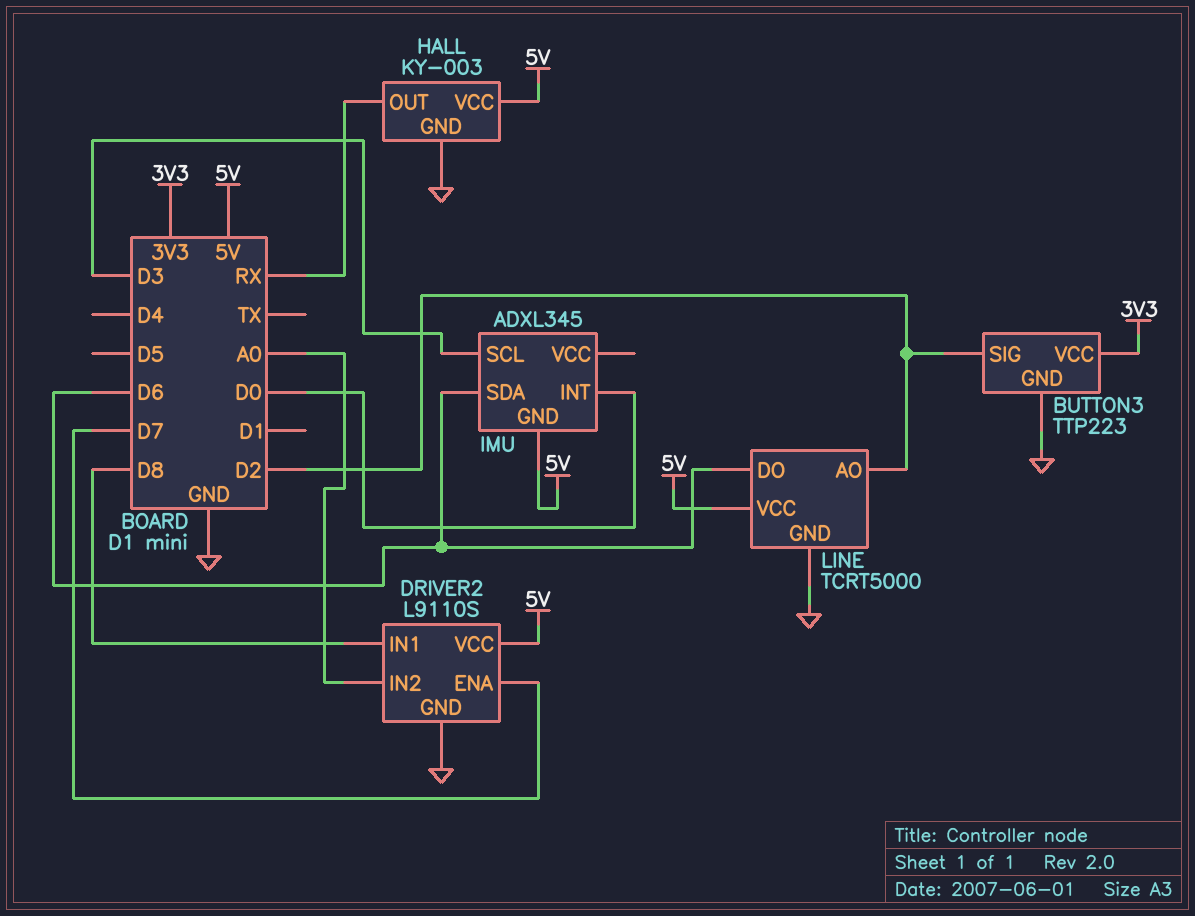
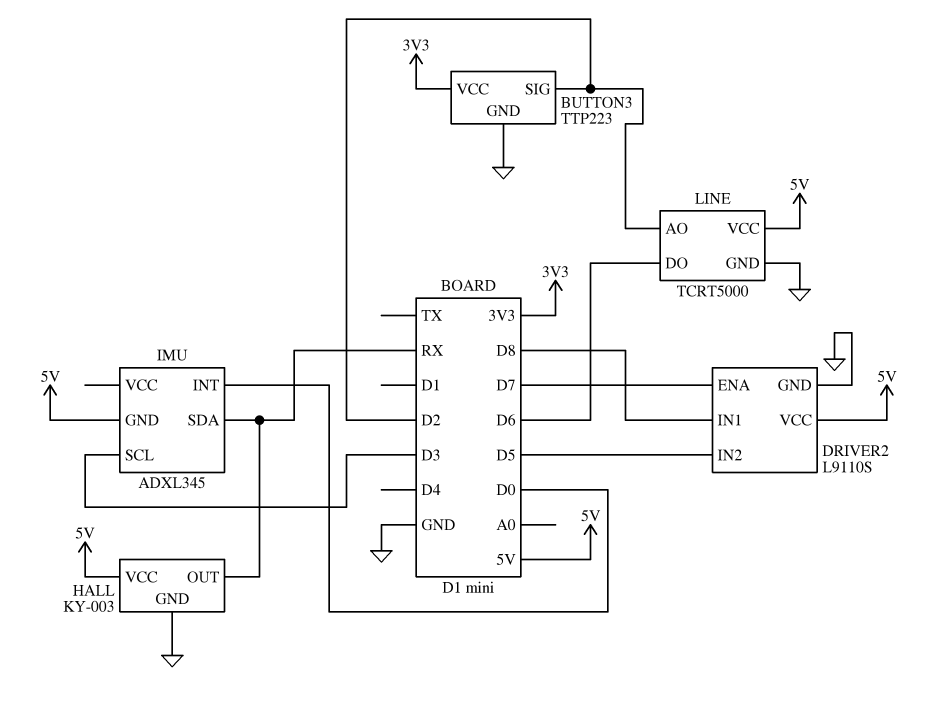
DRIVER2 pin IN2: A0 -> D5
IMU pin SDA: D6 -> RX

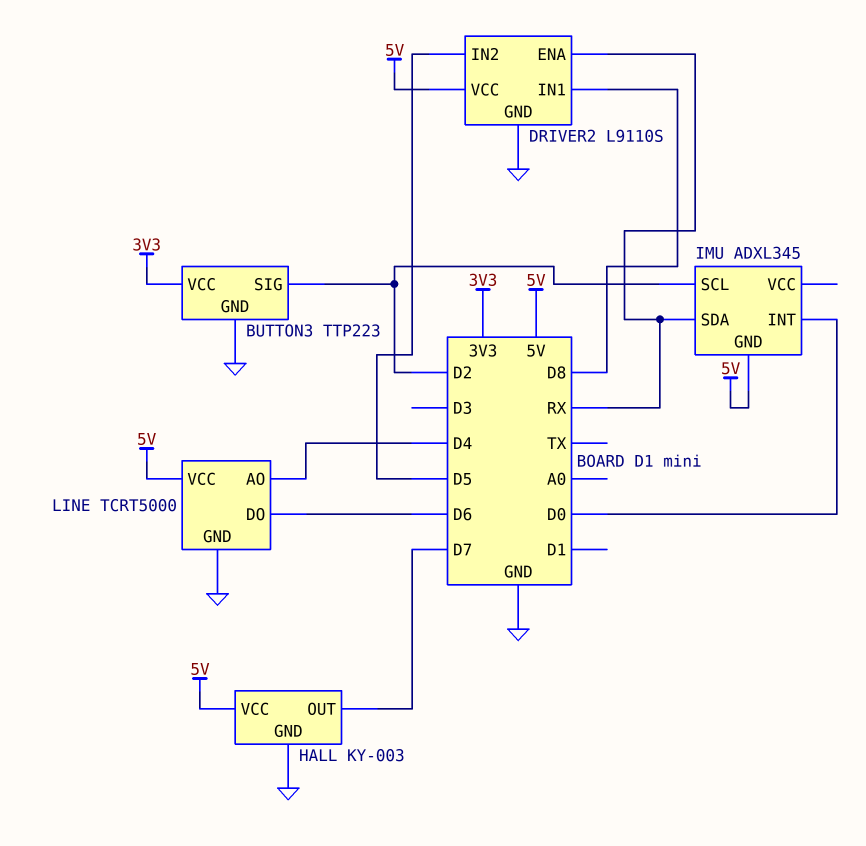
DRIVER2 pin ENA: D7 -> RX
HALL pin OUT: RX -> D7
IMU pin SCL: D3 -> D2
LINE pin AO: D2 -> D4

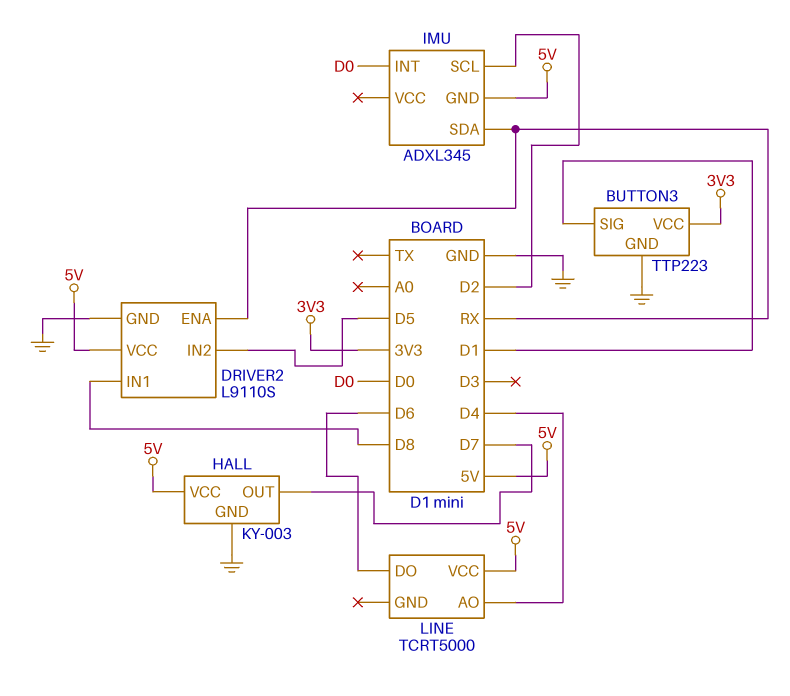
BUTTON3 pin SIG: D2 -> D1
LINE pin GND: GND -> none

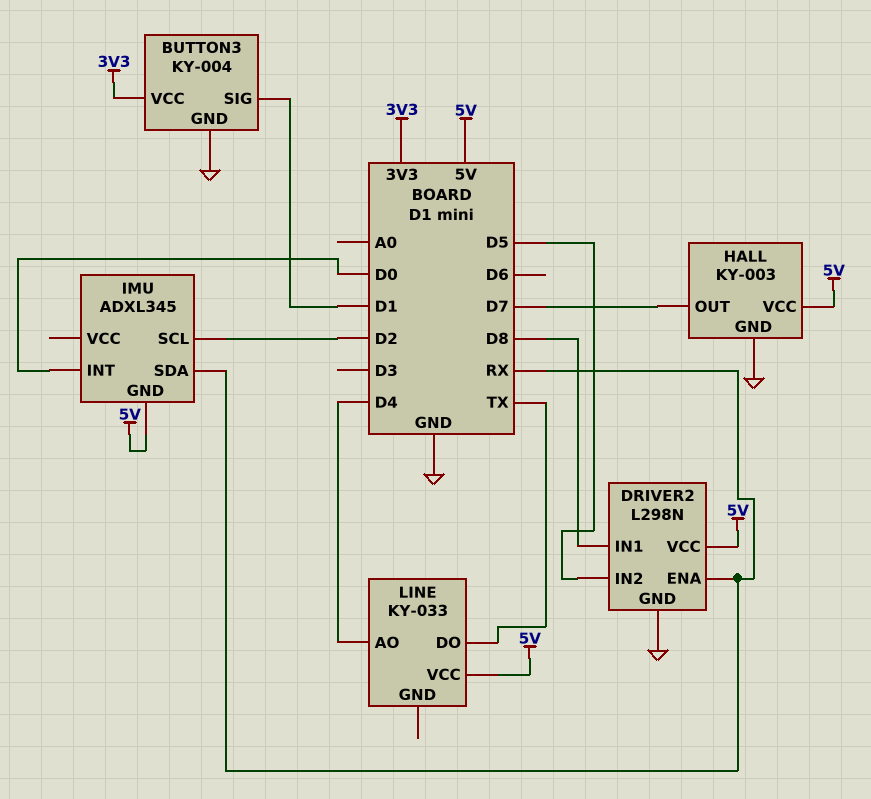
BUTTON3: TTP223 -> KY-004
DRIVER2: L9110S -> L298N
LINE: TCRT5000 -> KY-033
LINE pin DO: D6 -> TX

